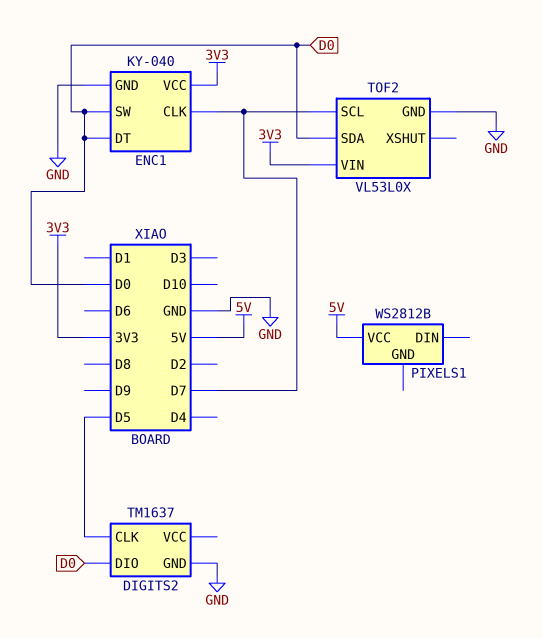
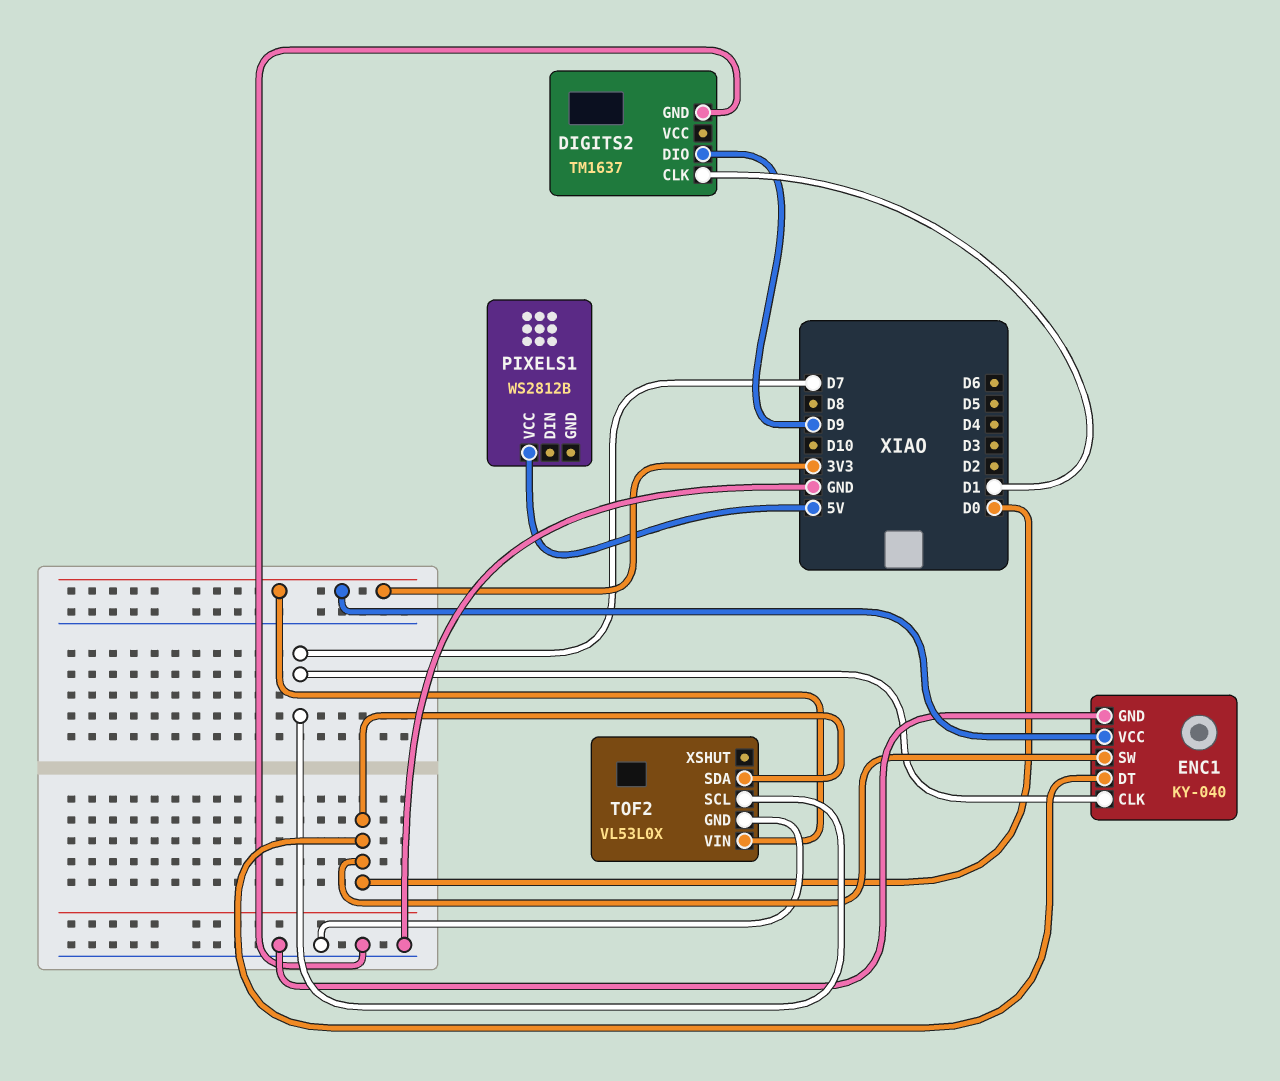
DIGITS2 pin CLK: D5 -> D1
DIGITS2 pin DIO: D0 -> D9

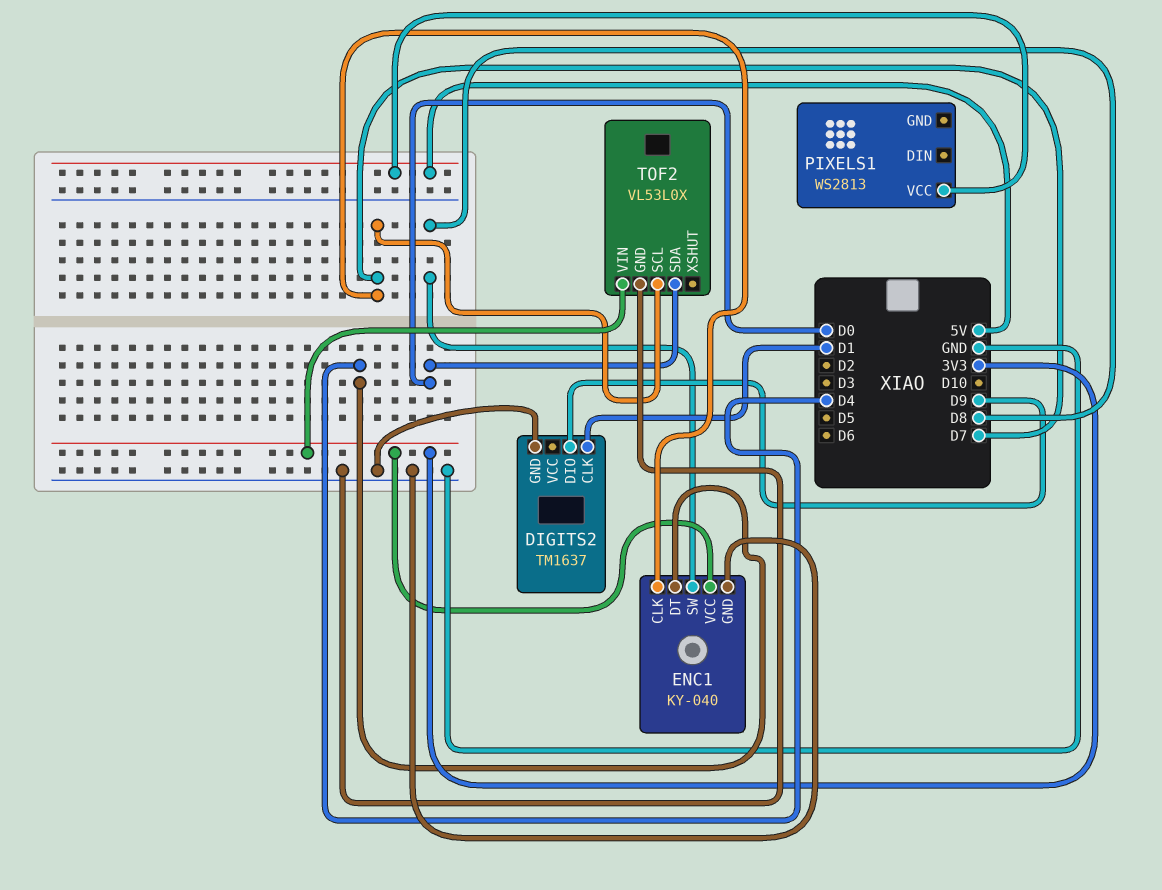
ENC1 pin DT: D0 -> D4
ENC1 pin SW: D0 -> D8
PIXELS1: WS2812B -> WS2813

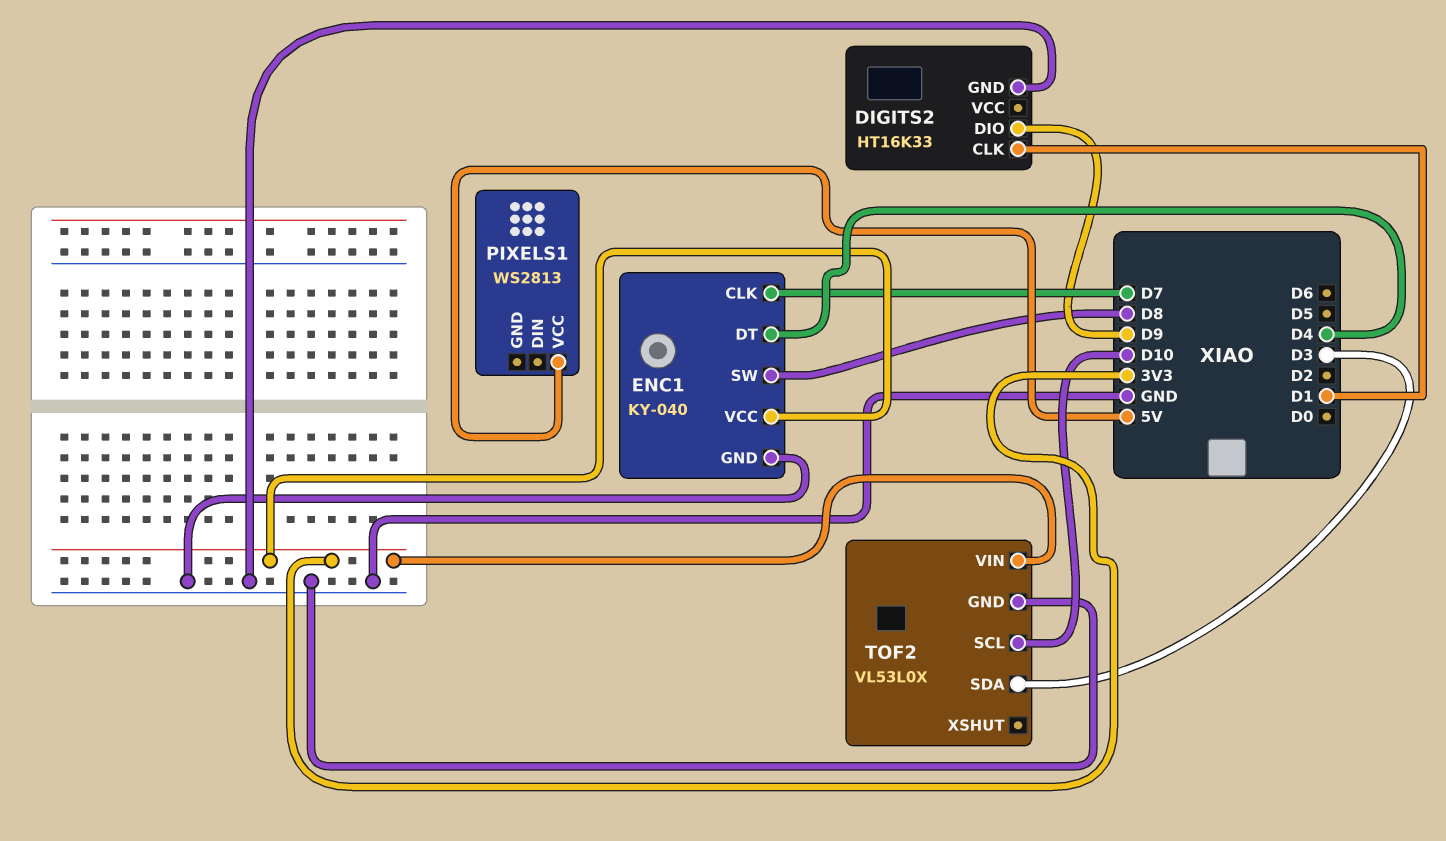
DIGITS2: TM1637 -> HT16K33
TOF2 pin SCL: D7 -> D10
TOF2 pin SDA: D0 -> D3

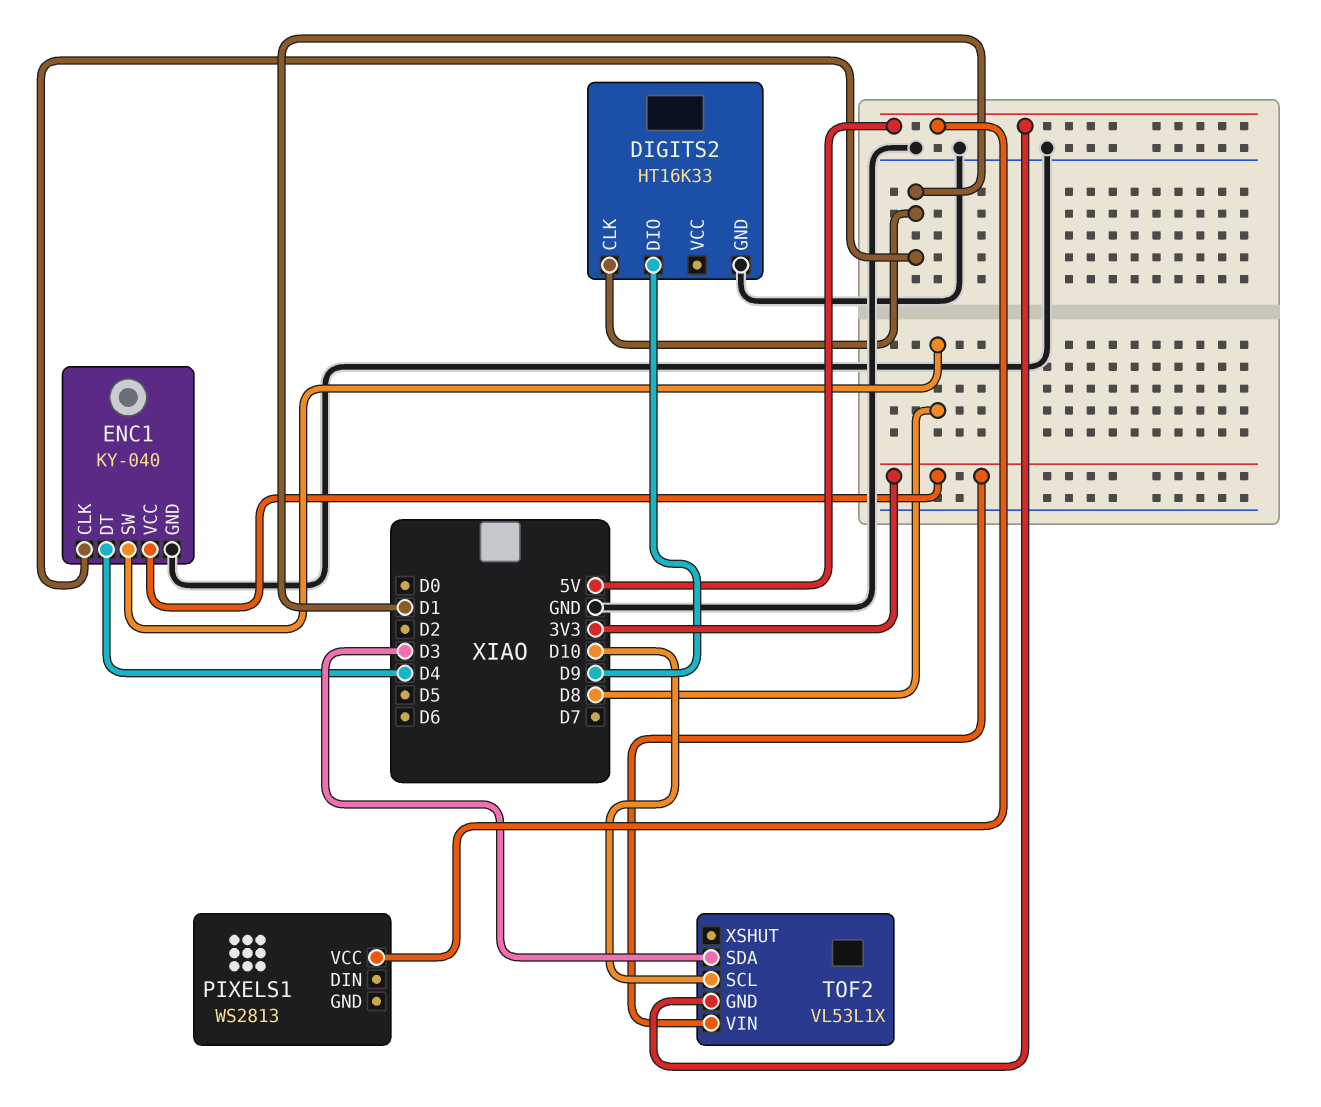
ENC1 pin CLK: D7 -> D1
TOF2: VL53L0X -> VL53L1X
TOF2 pin GND: GND -> 5V

